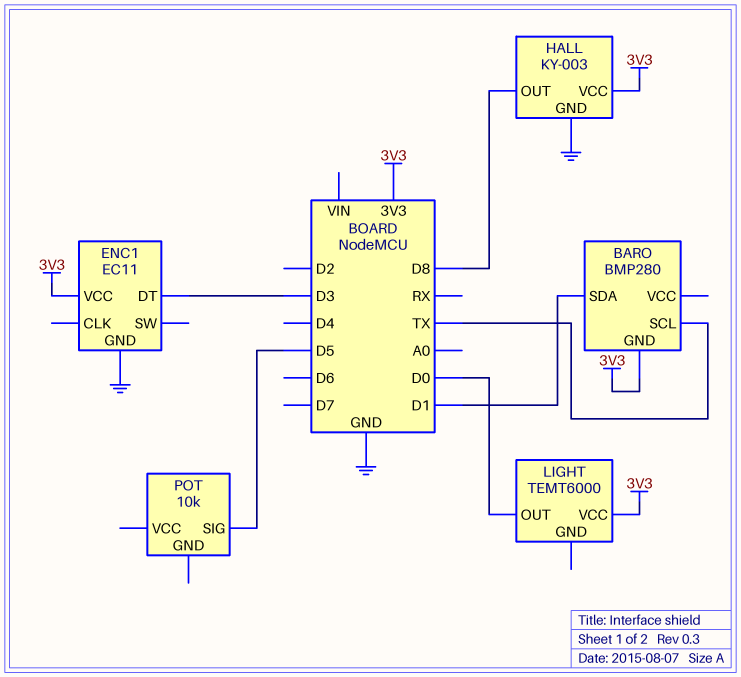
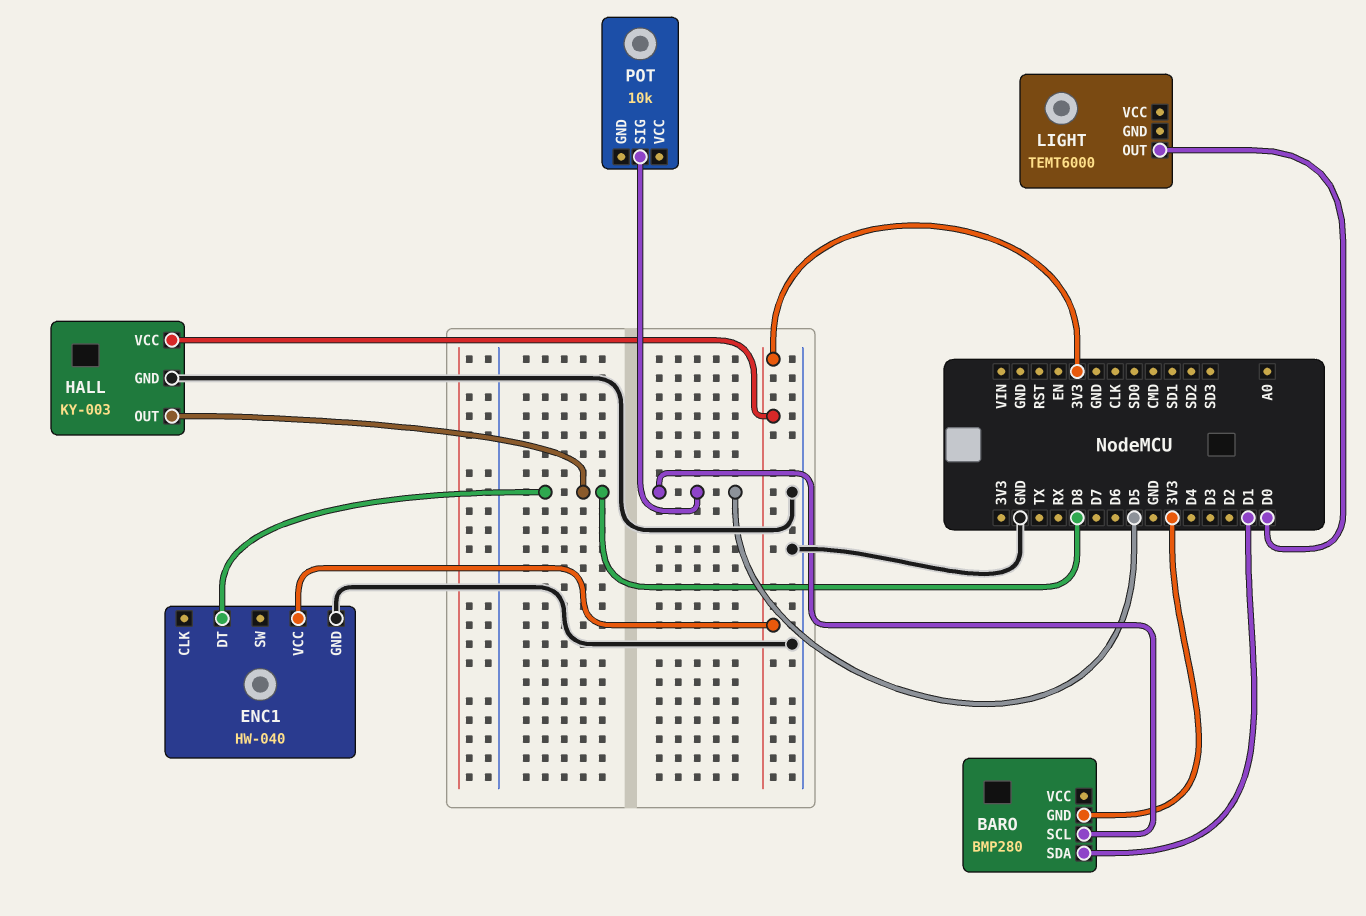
BARO pin SCL: TX -> D5
ENC1: EC11 -> HW-040
ENC1 pin DT: D3 -> D8
LIGHT pin VCC: 3V3 -> none

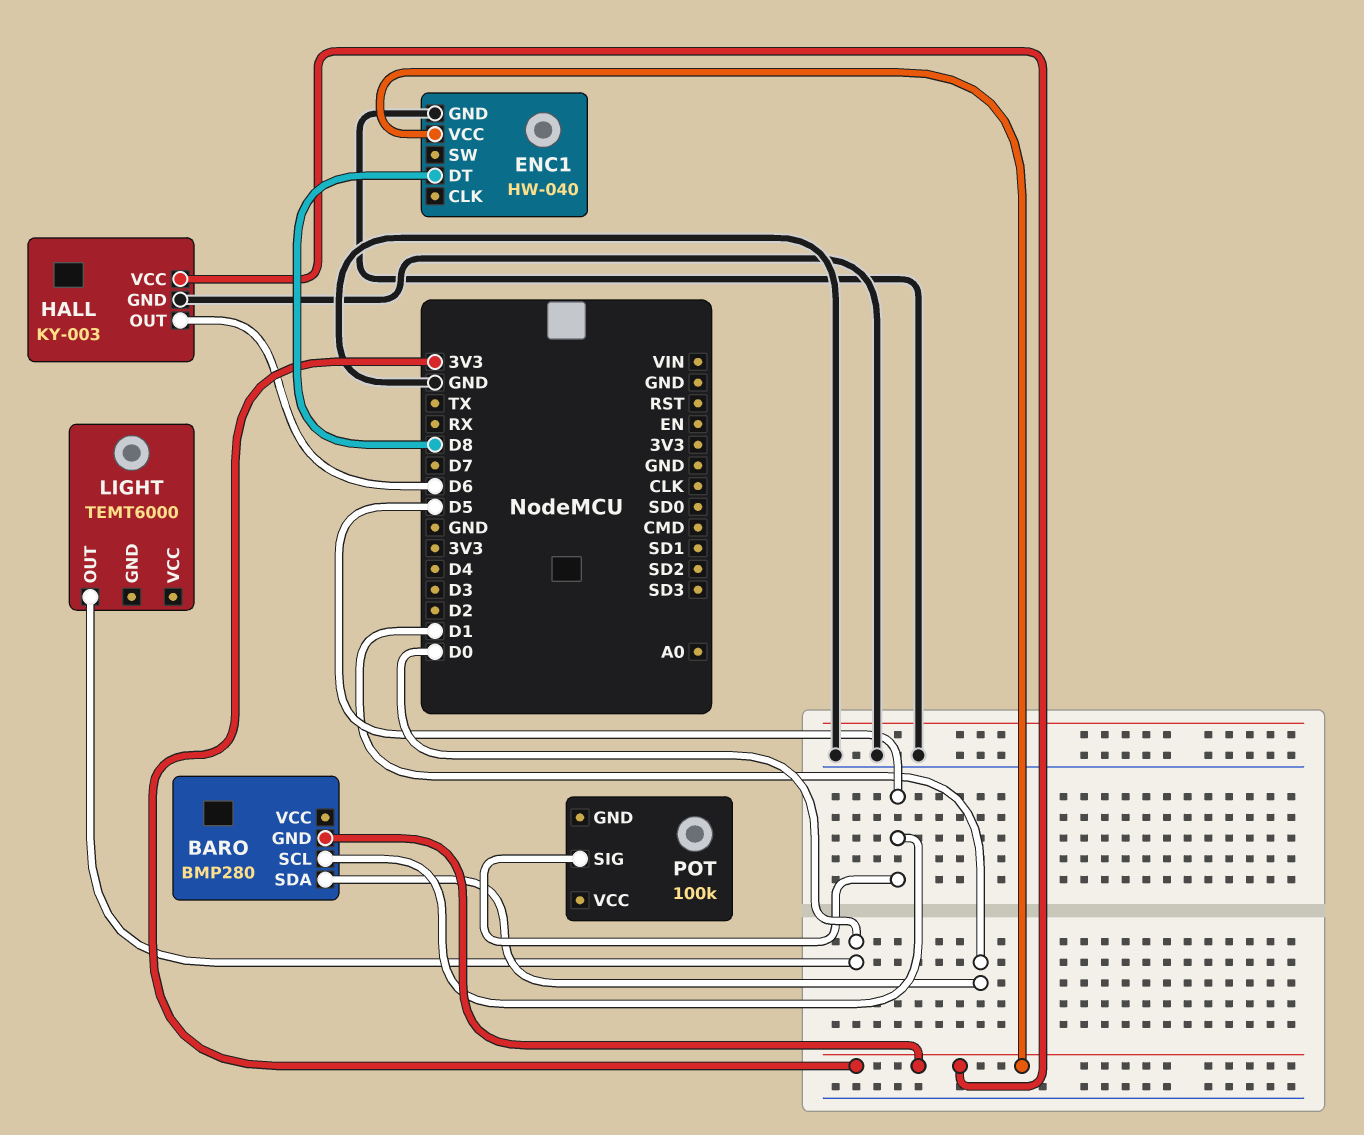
HALL pin OUT: D8 -> D6
POT: 10k -> 100k

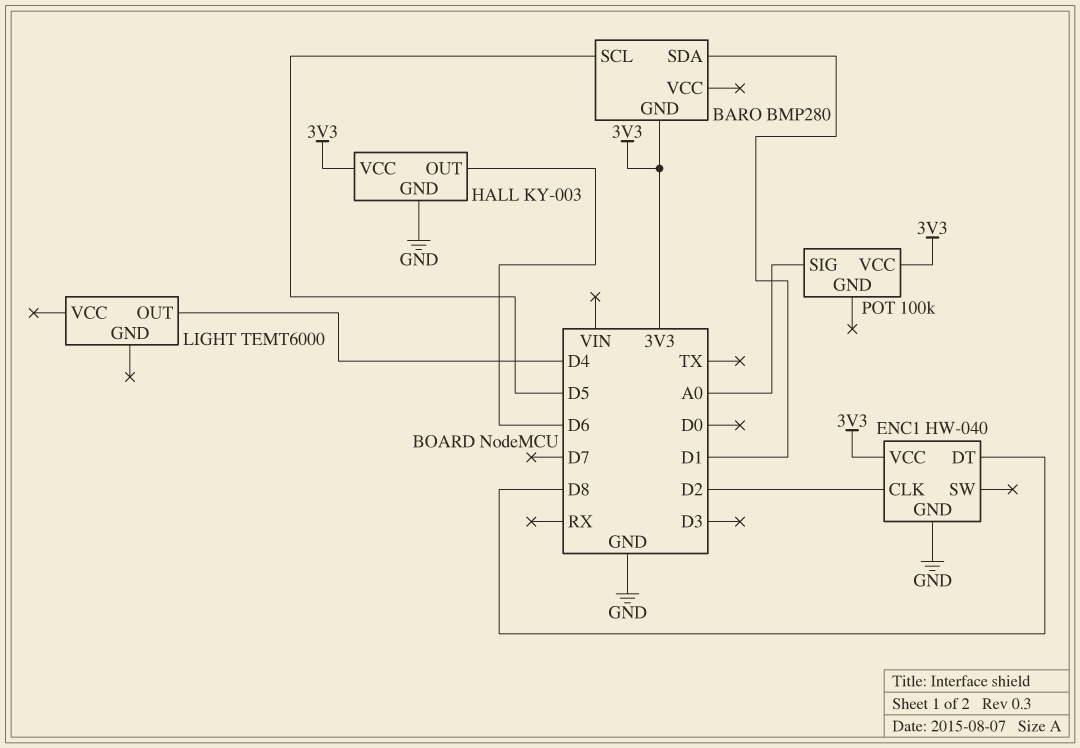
ENC1 pin CLK: none -> D2
LIGHT pin OUT: D0 -> D4
POT pin SIG: D5 -> A0
POT pin VCC: none -> 3V3

